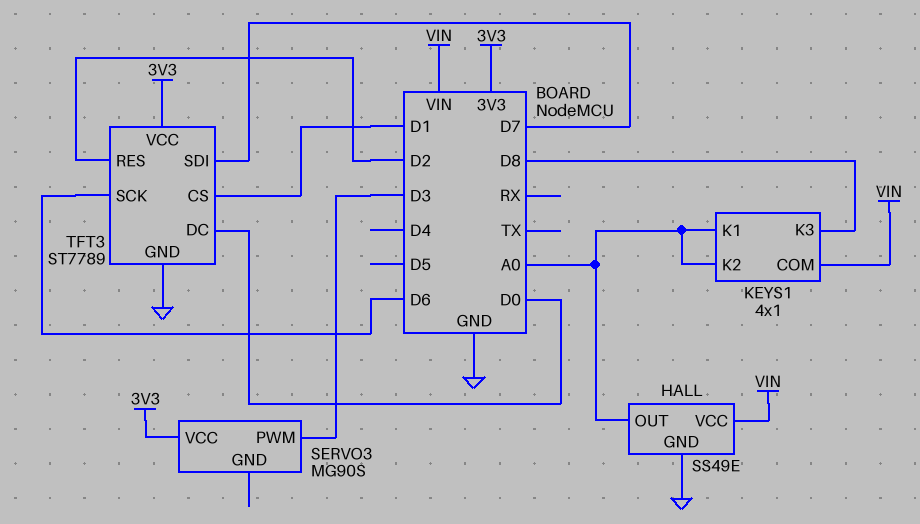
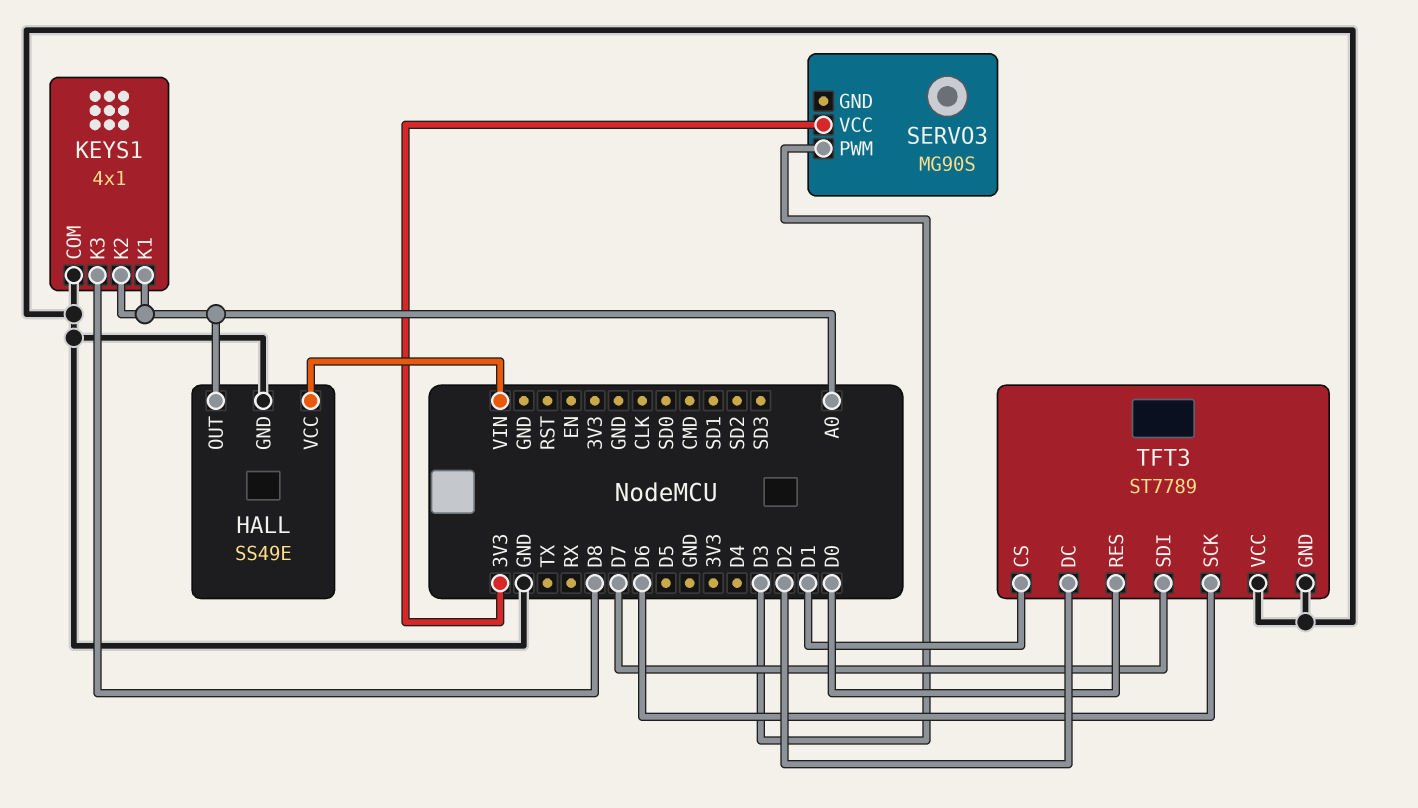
KEYS1 pin COM: VIN -> GND
TFT3 pin DC: D0 -> D2
TFT3 pin RES: D2 -> D0
TFT3 pin VCC: 3V3 -> GND

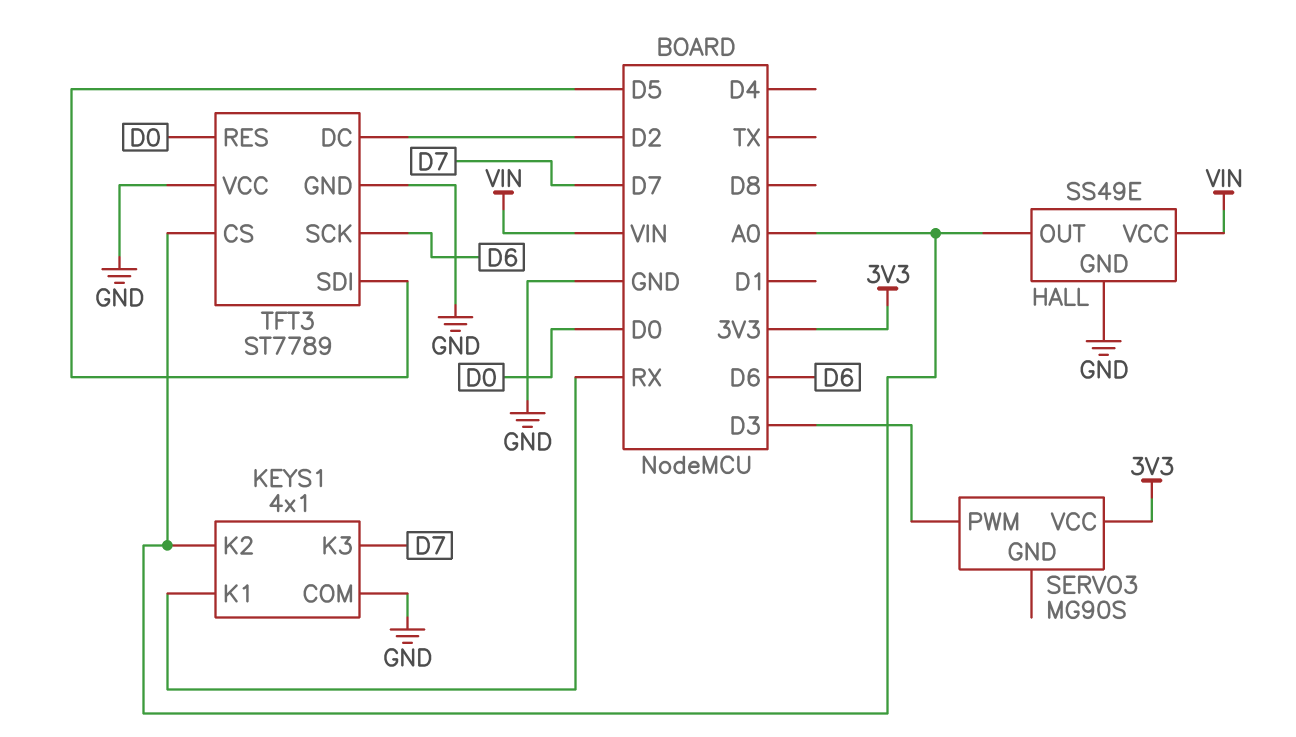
KEYS1 pin K1: A0 -> RX
KEYS1 pin K3: D8 -> D7
TFT3 pin CS: D1 -> A0
TFT3 pin SDI: D7 -> D5

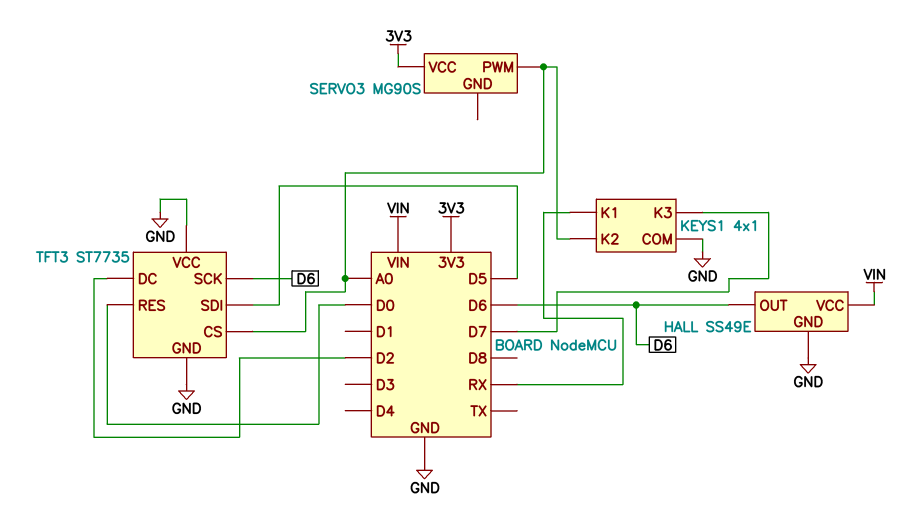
HALL pin OUT: A0 -> D6
SERVO3 pin PWM: D3 -> A0
TFT3: ST7789 -> ST7735

